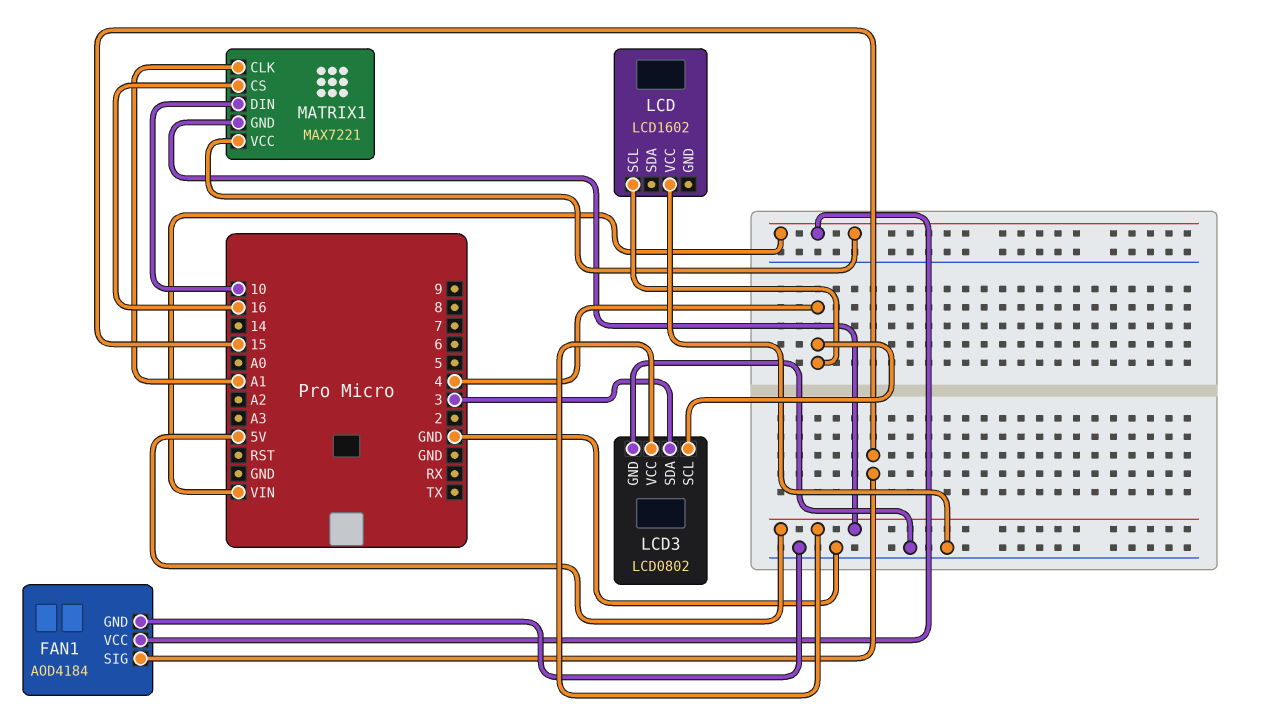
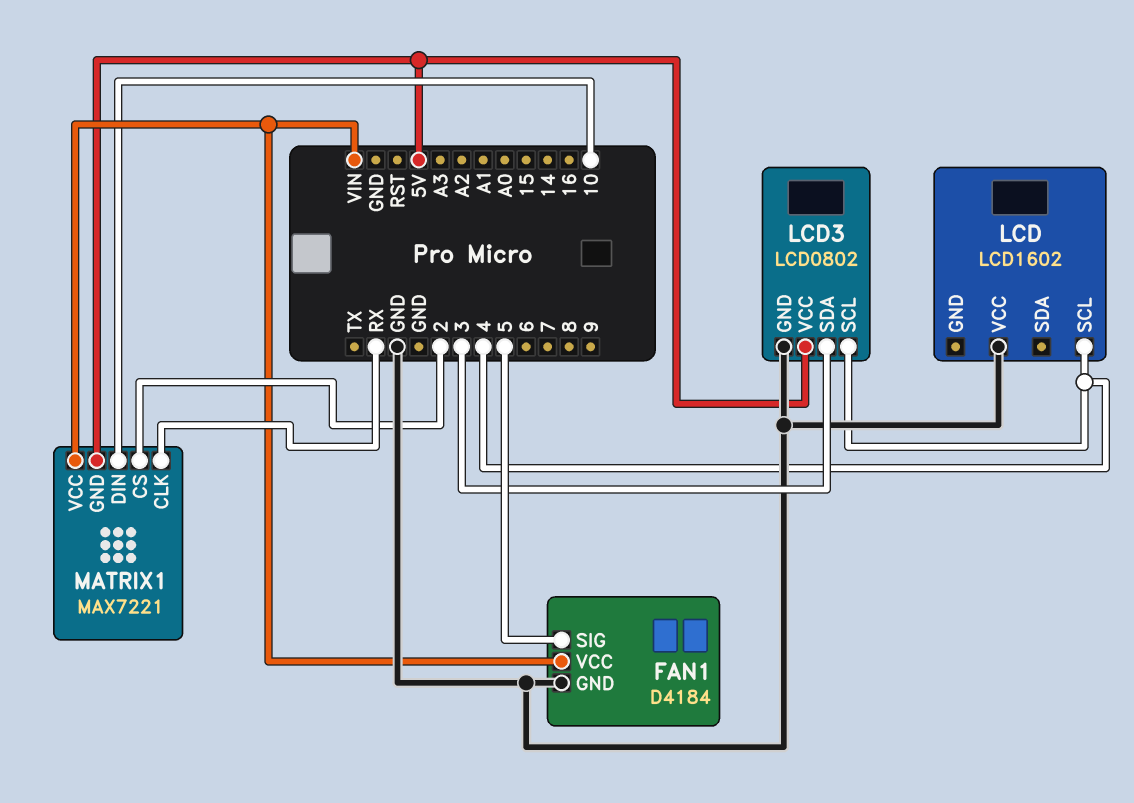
FAN1: AOD4184 -> D4184
FAN1 pin SIG: 15 -> 5
MATRIX1 pin CLK: A1 -> RX
MATRIX1 pin CS: 16 -> 2

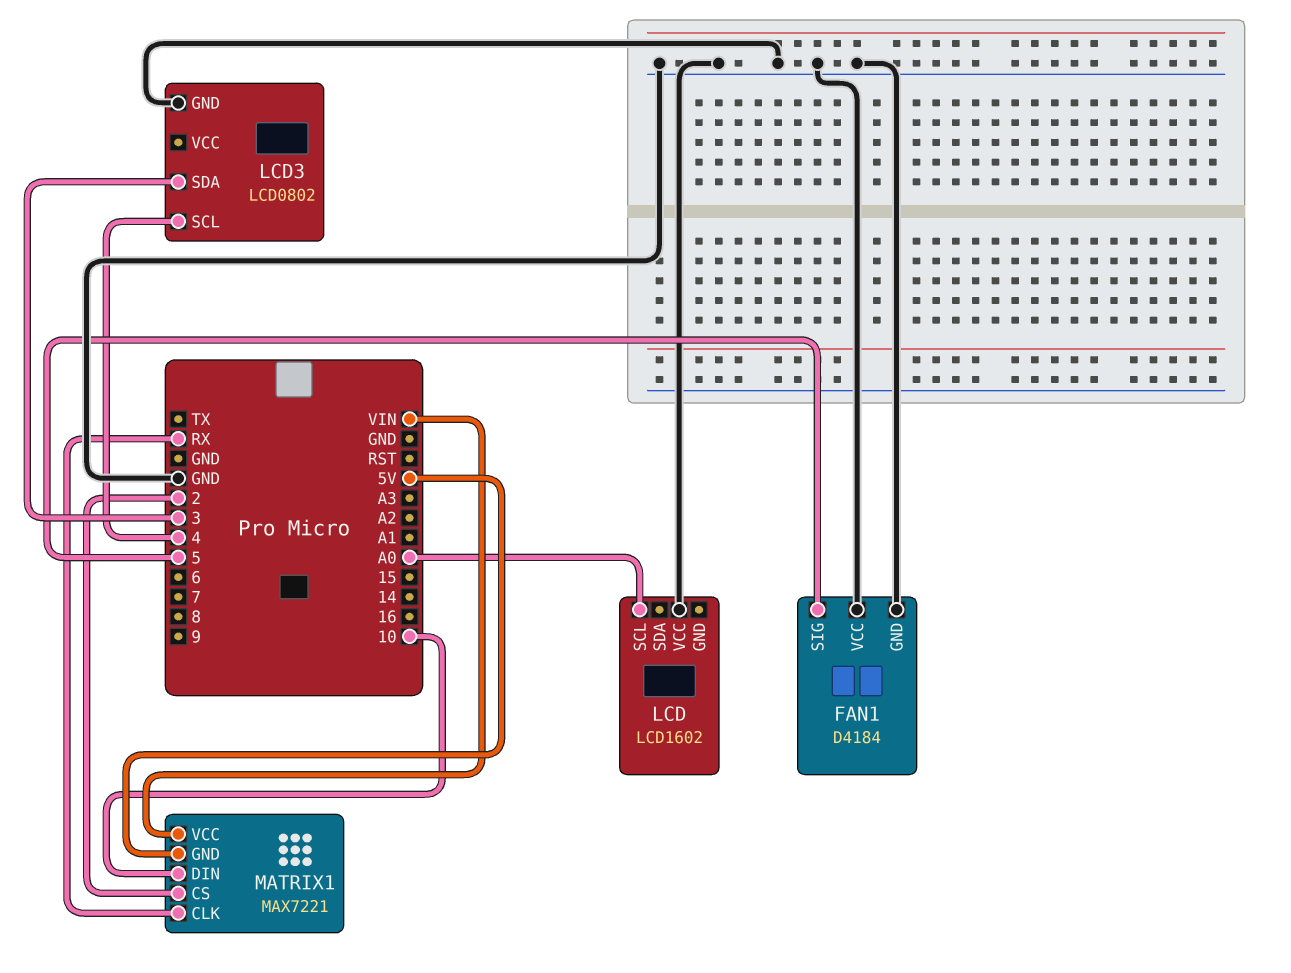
FAN1 pin VCC: VIN -> GND
LCD pin SCL: 4 -> A0
LCD3 pin VCC: 5V -> none

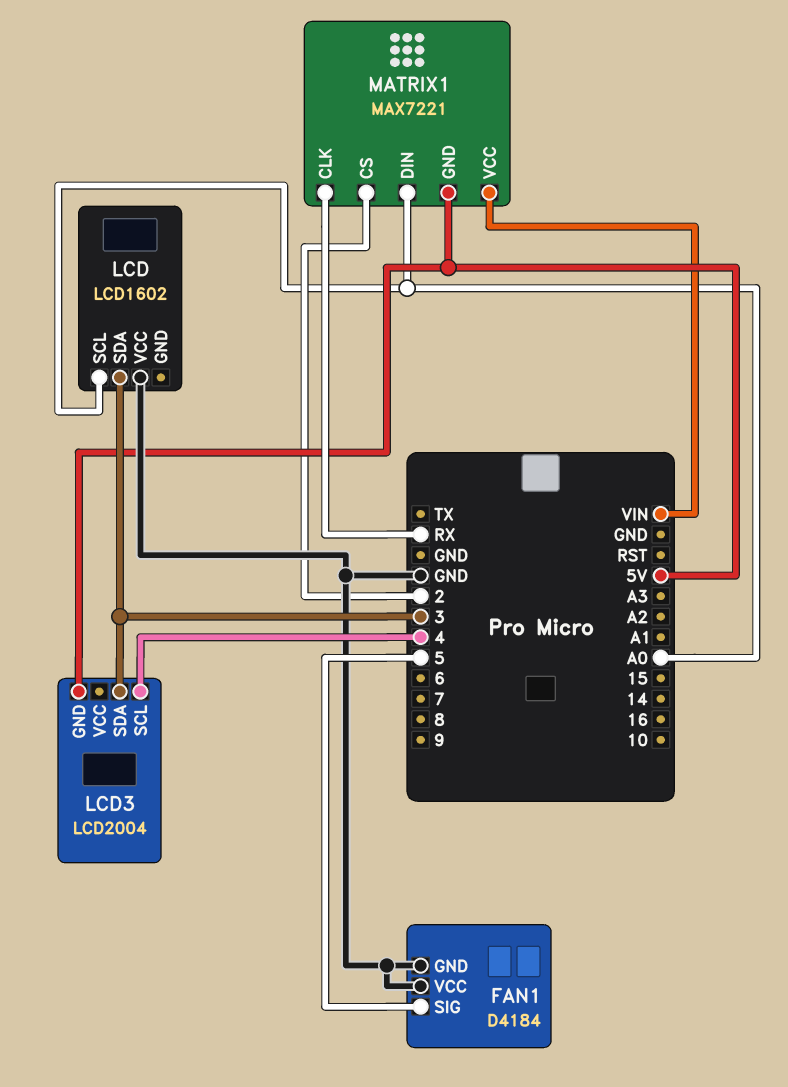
LCD pin SDA: none -> 3
LCD3: LCD0802 -> LCD2004
LCD3 pin GND: GND -> 5V
MATRIX1 pin DIN: 10 -> A0

